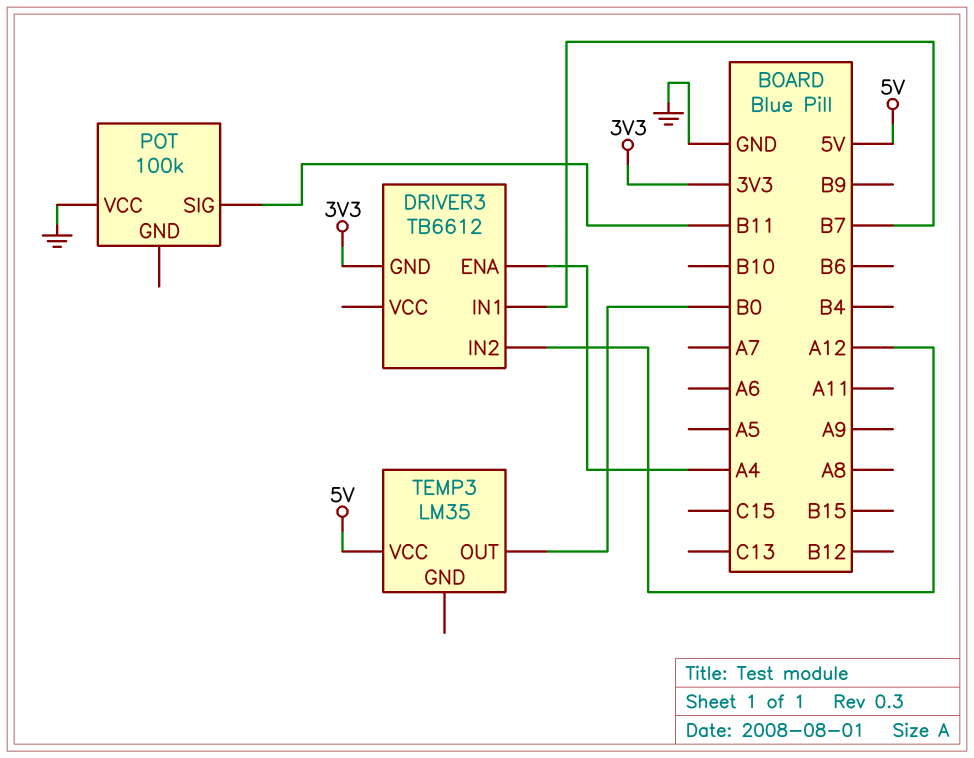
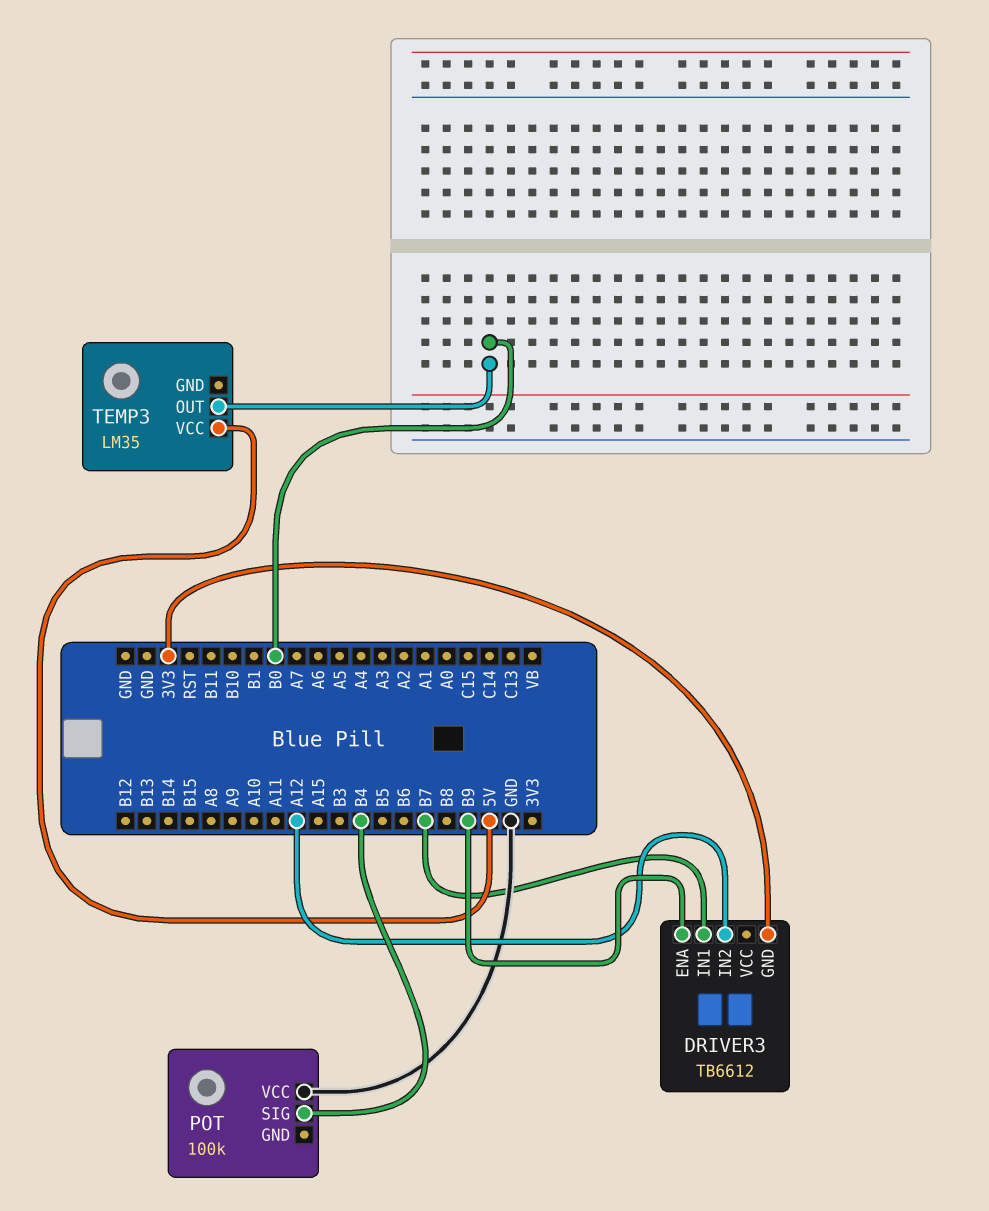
DRIVER3 pin ENA: A4 -> B9
POT pin SIG: B11 -> B4

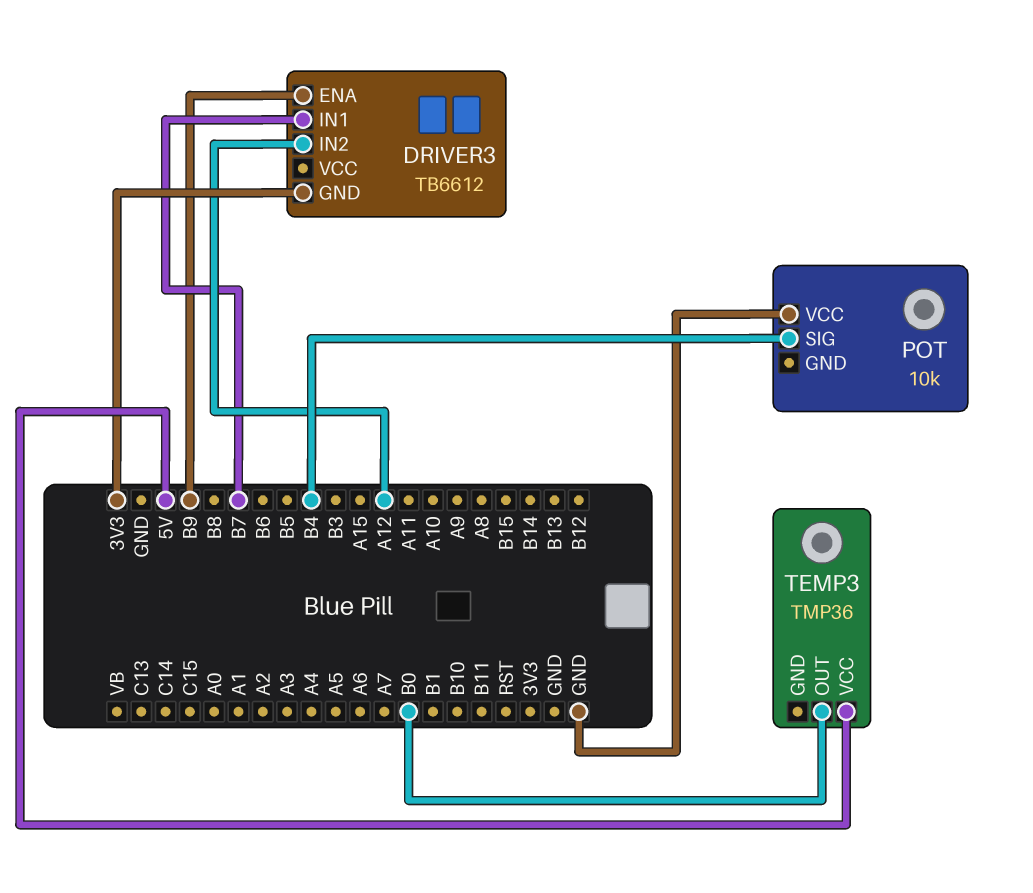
POT: 100k -> 10k
TEMP3: LM35 -> TMP36

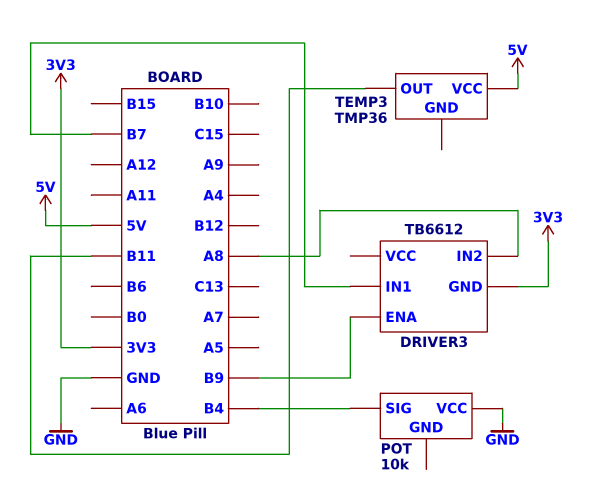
DRIVER3 pin IN2: A12 -> A8
TEMP3 pin OUT: B0 -> B11

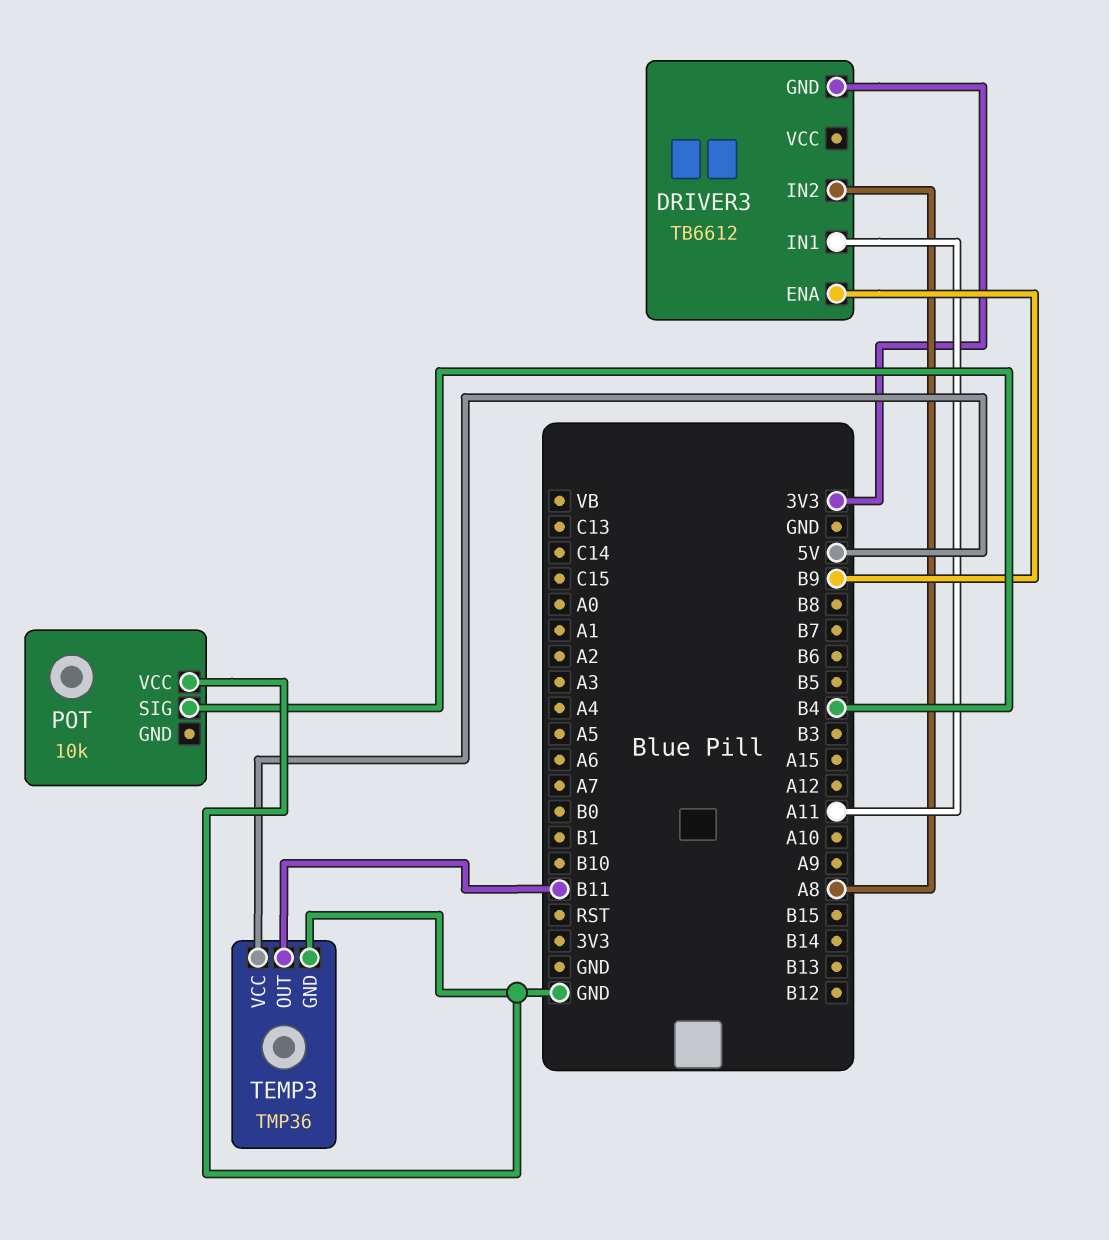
DRIVER3 pin IN1: B7 -> A11
TEMP3 pin GND: none -> GND

